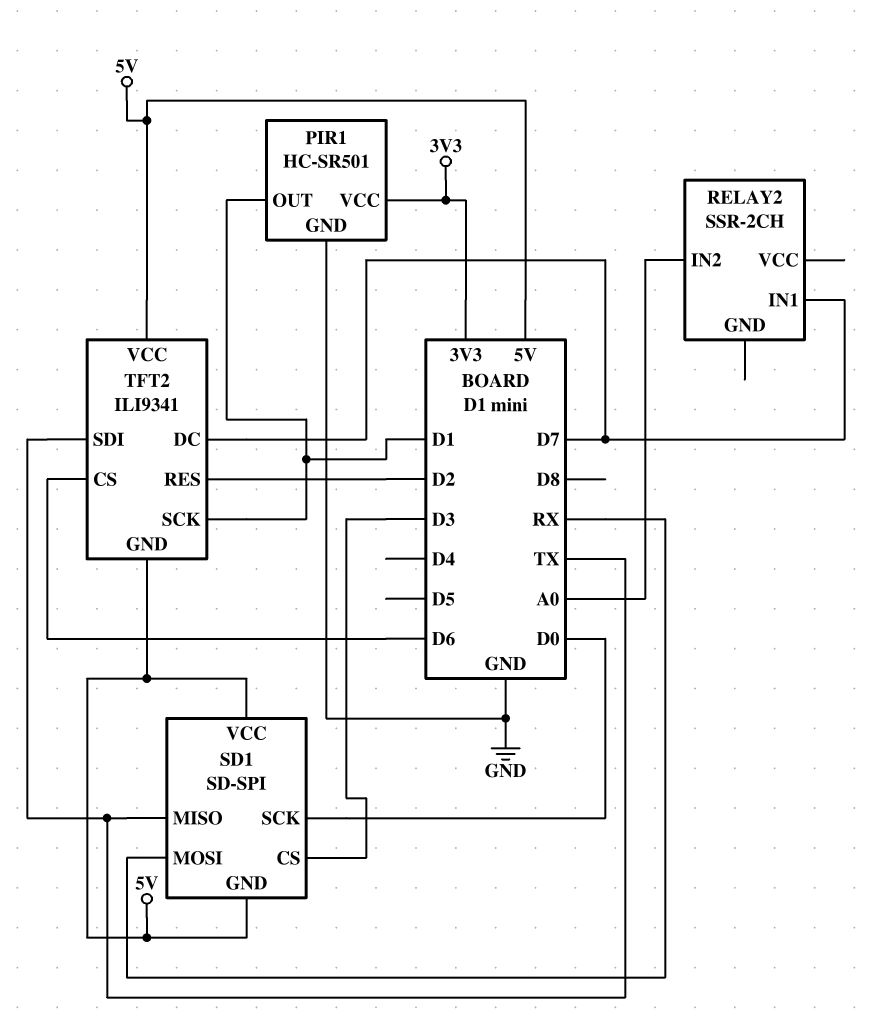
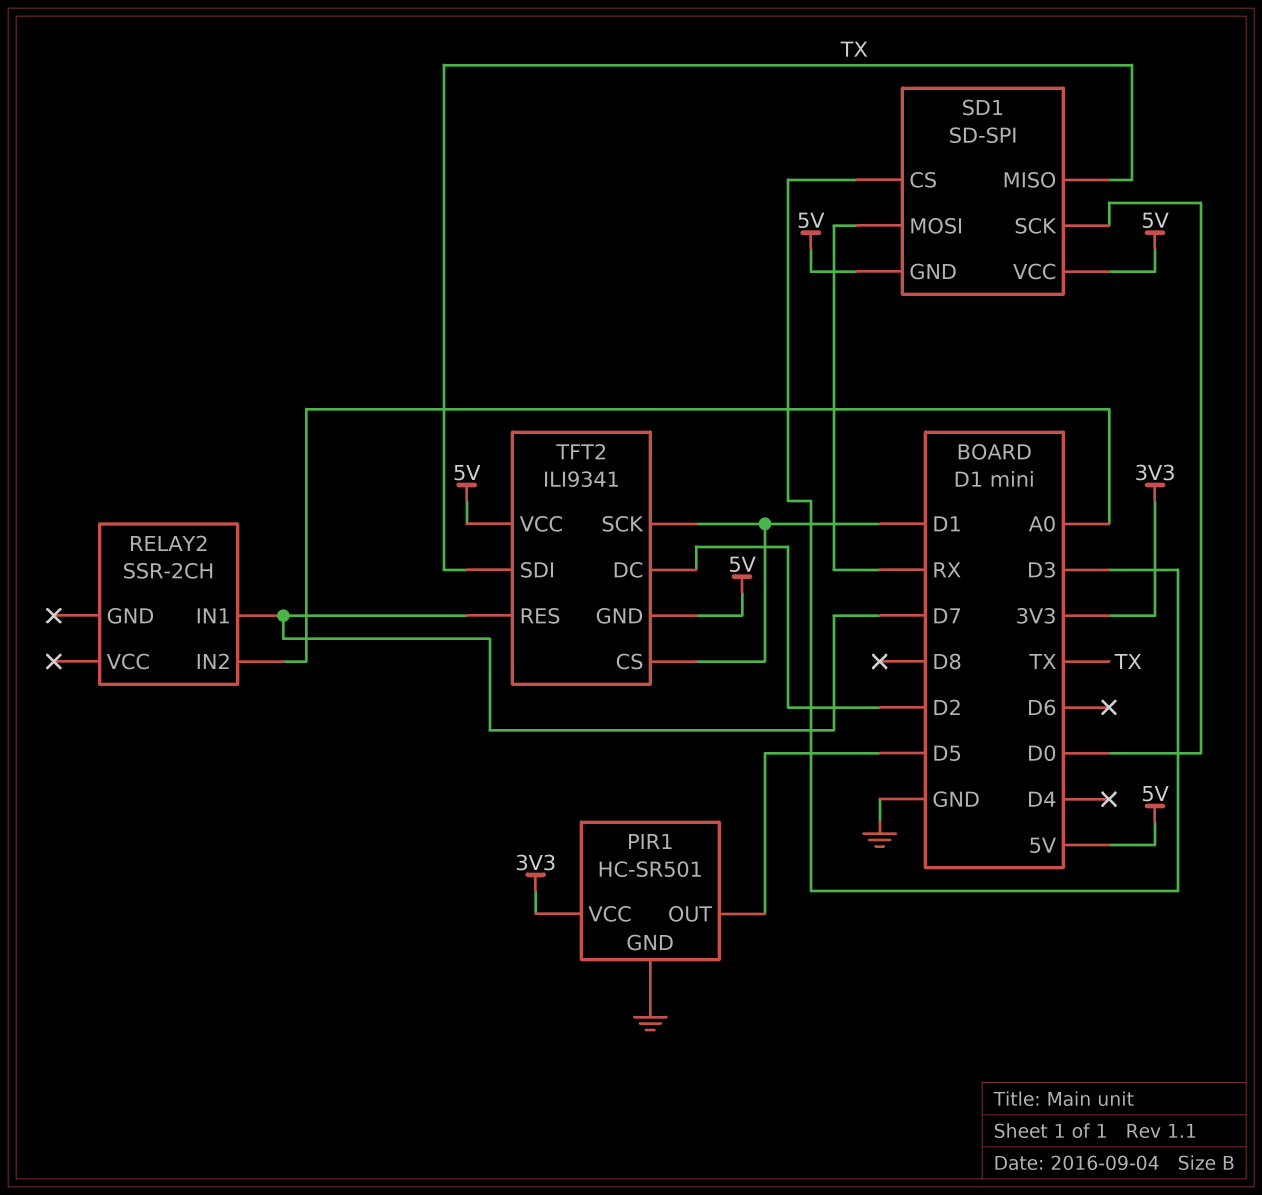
PIR1 pin OUT: D1 -> D5
TFT2 pin CS: D6 -> D1
TFT2 pin DC: D7 -> D2
TFT2 pin RES: D2 -> D7

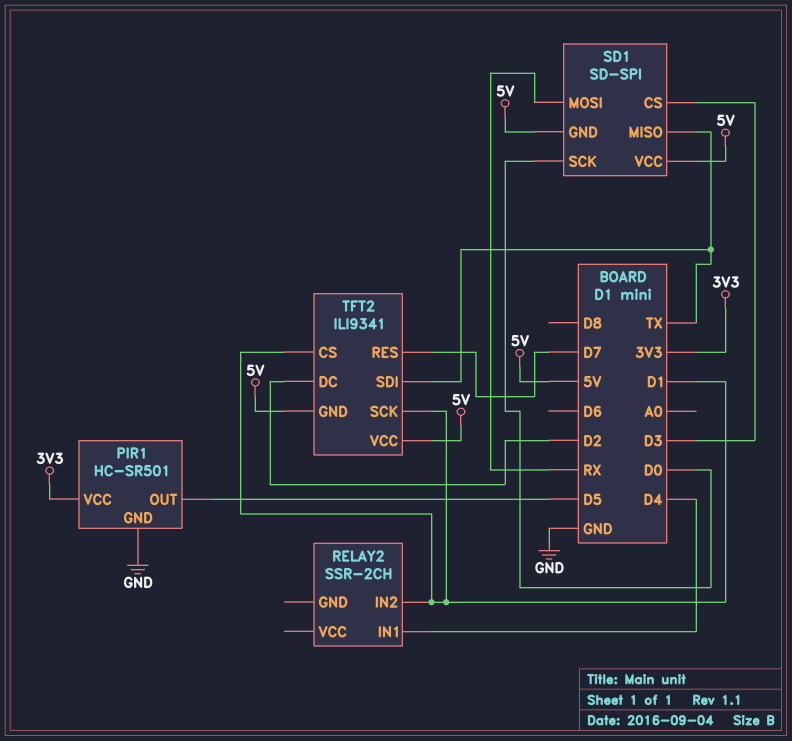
RELAY2 pin IN1: D7 -> D4
RELAY2 pin IN2: A0 -> D1

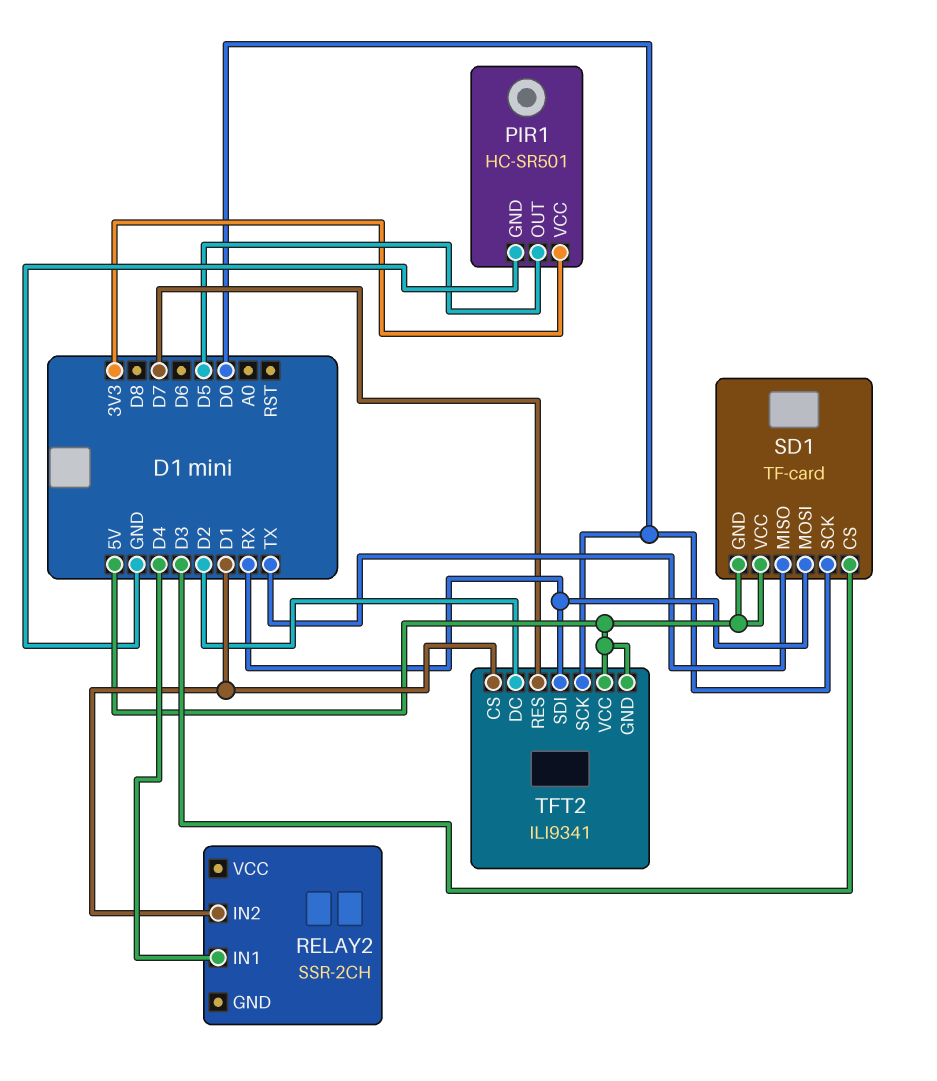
SD1: SD-SPI -> TF-card
TFT2 pin SCK: D1 -> D0
TFT2 pin SDI: TX -> RX

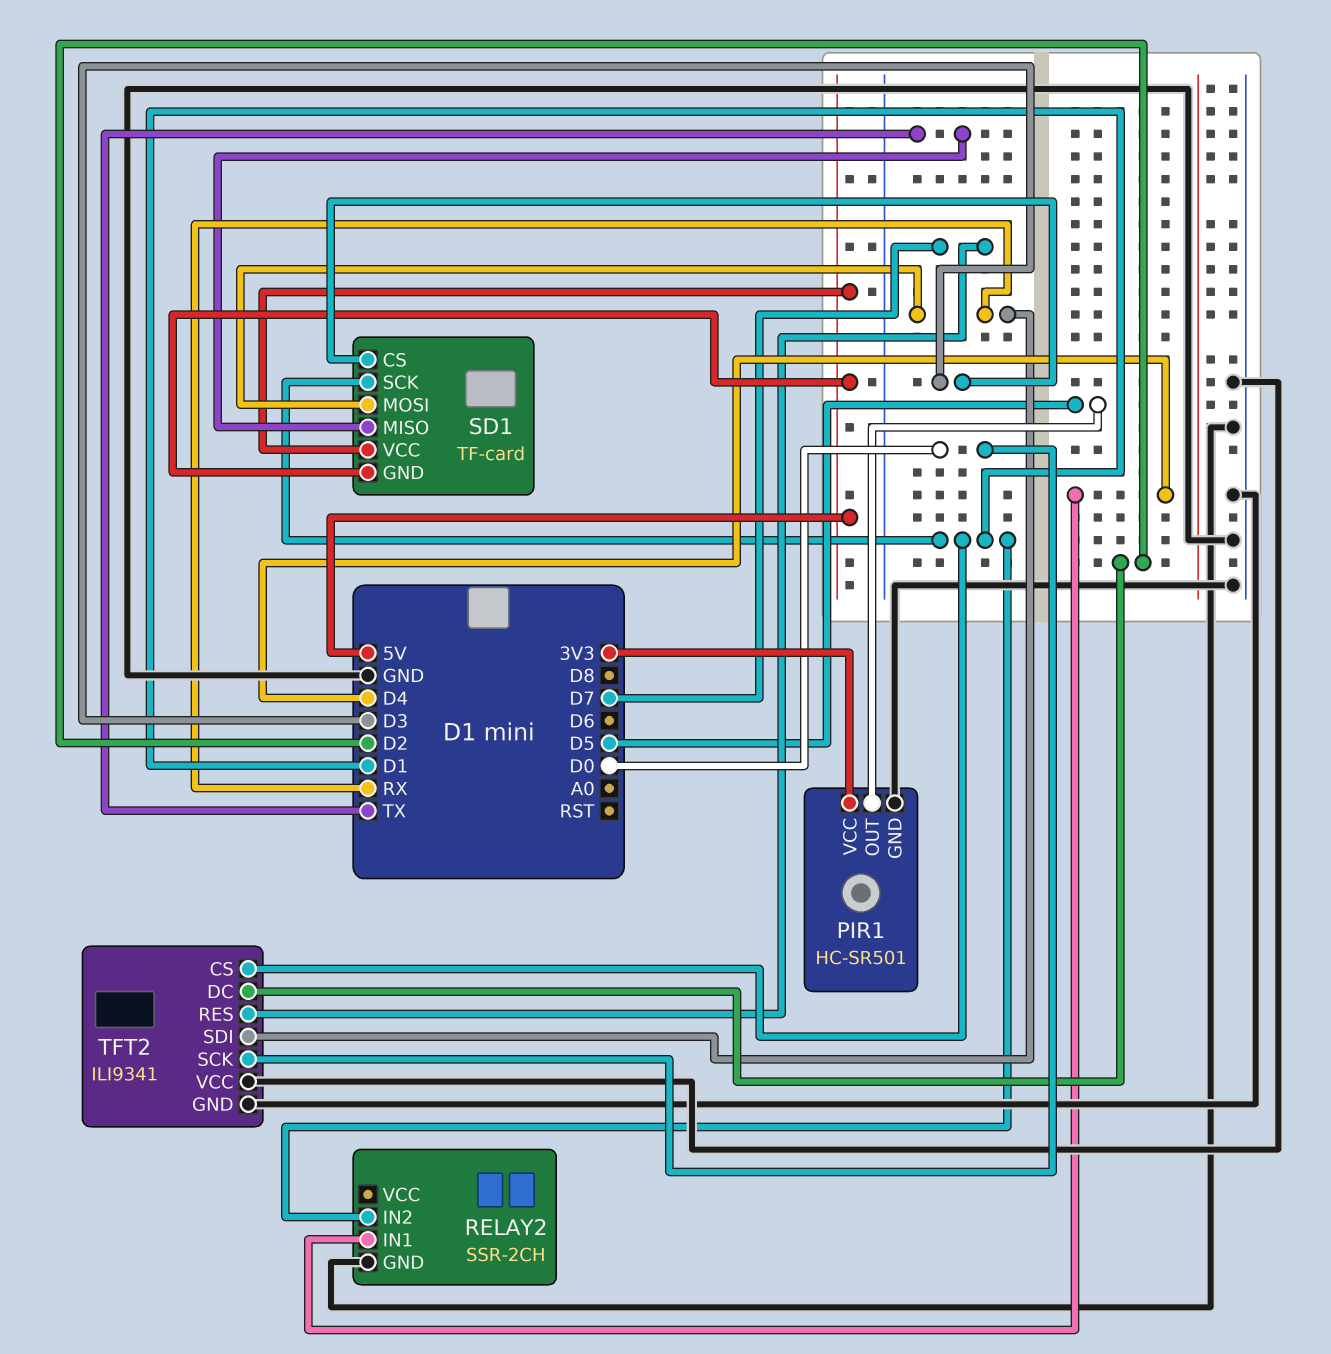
RELAY2 pin GND: none -> GND
SD1 pin SCK: D0 -> D1
TFT2 pin GND: 5V -> GND
TFT2 pin VCC: 5V -> GND

